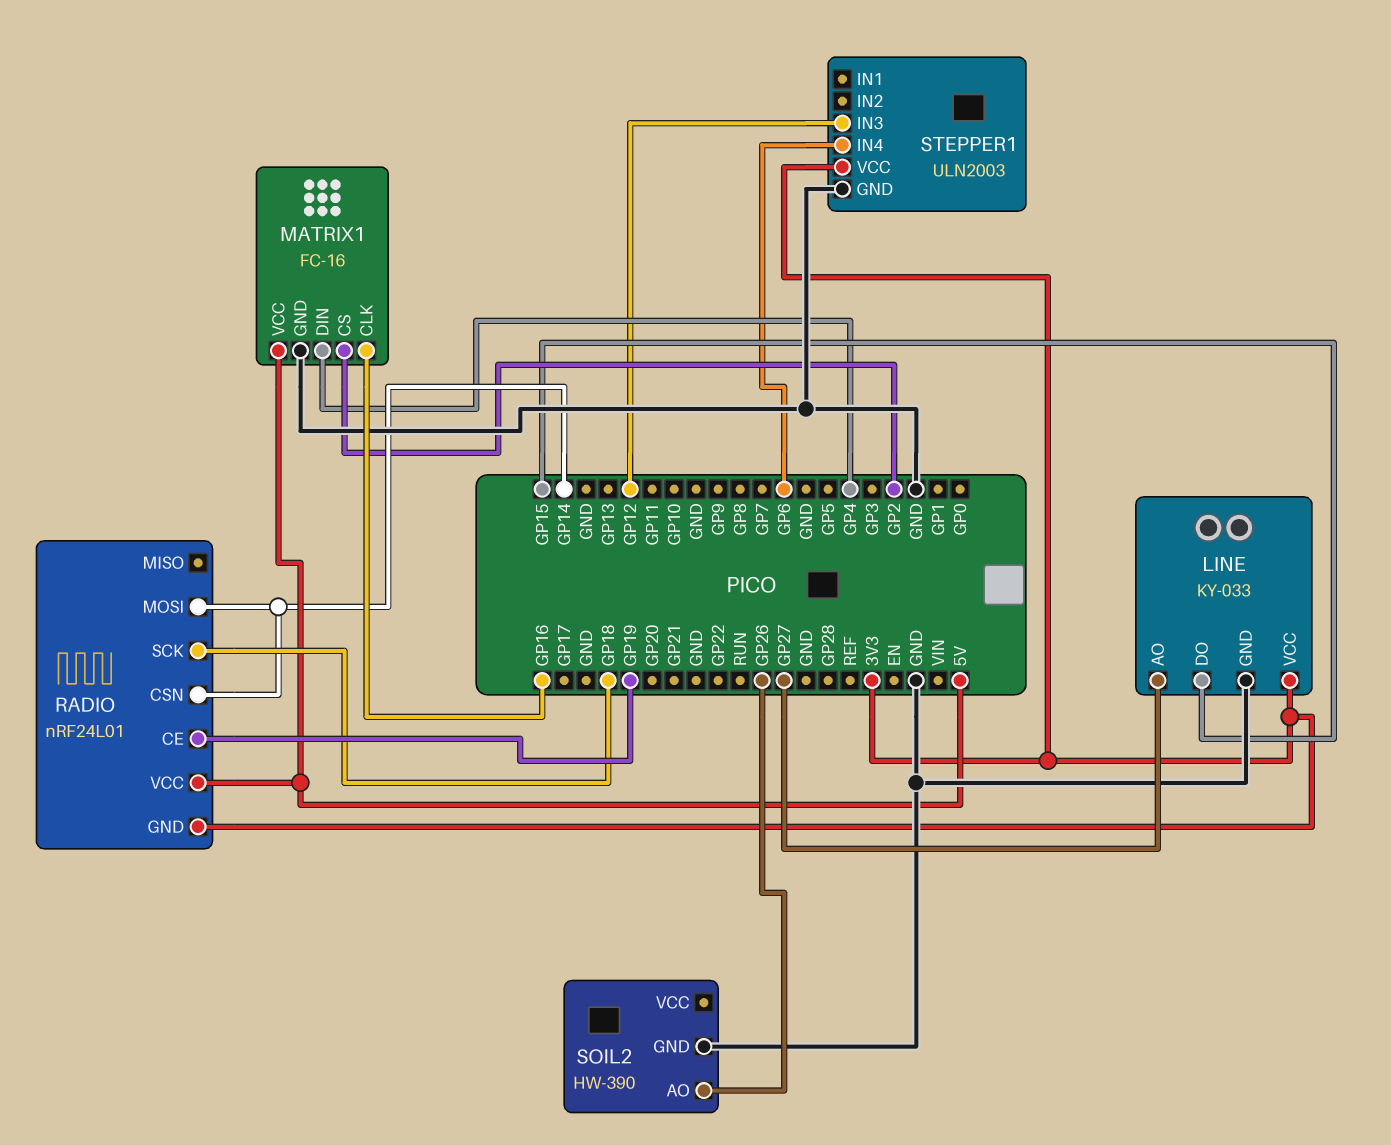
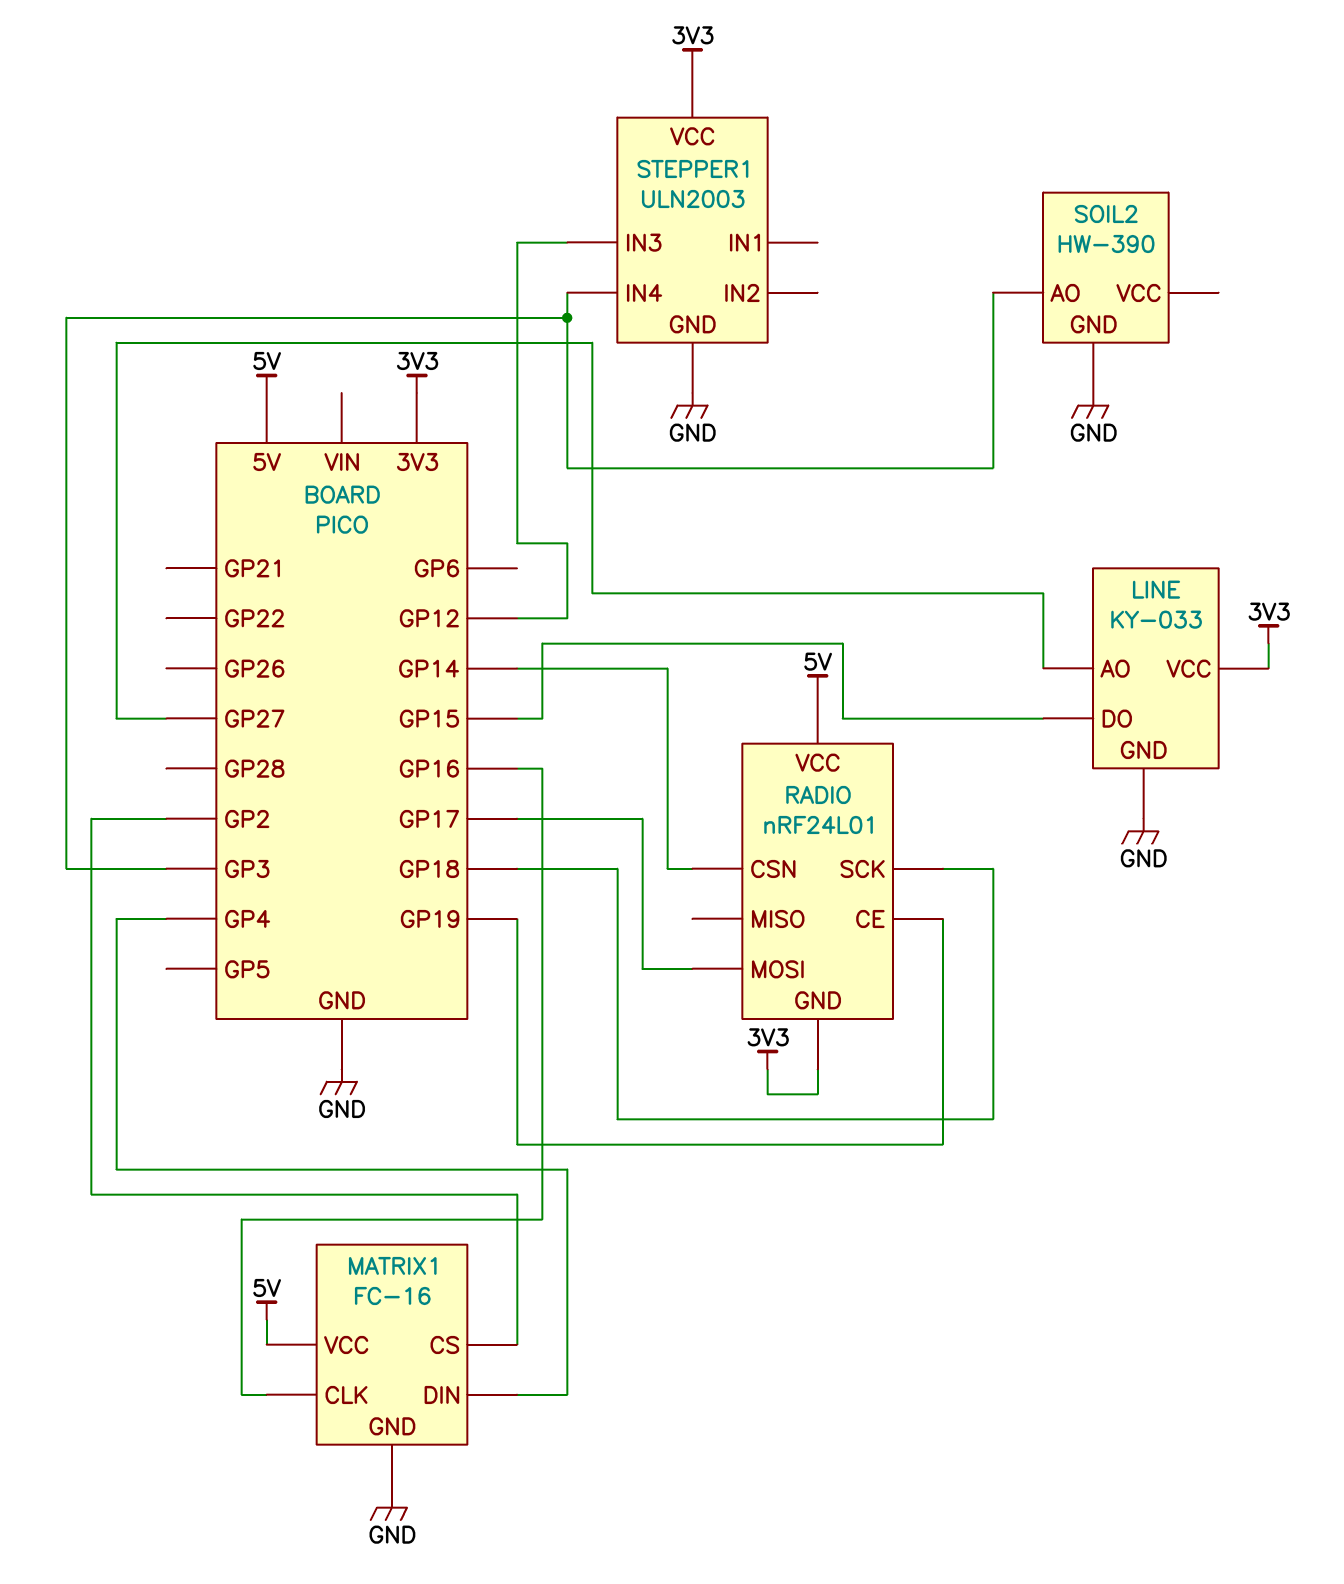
RADIO pin MOSI: GP14 -> GP17
SOIL2 pin AO: GP26 -> GP3
STEPPER1 pin IN4: GP6 -> GP3

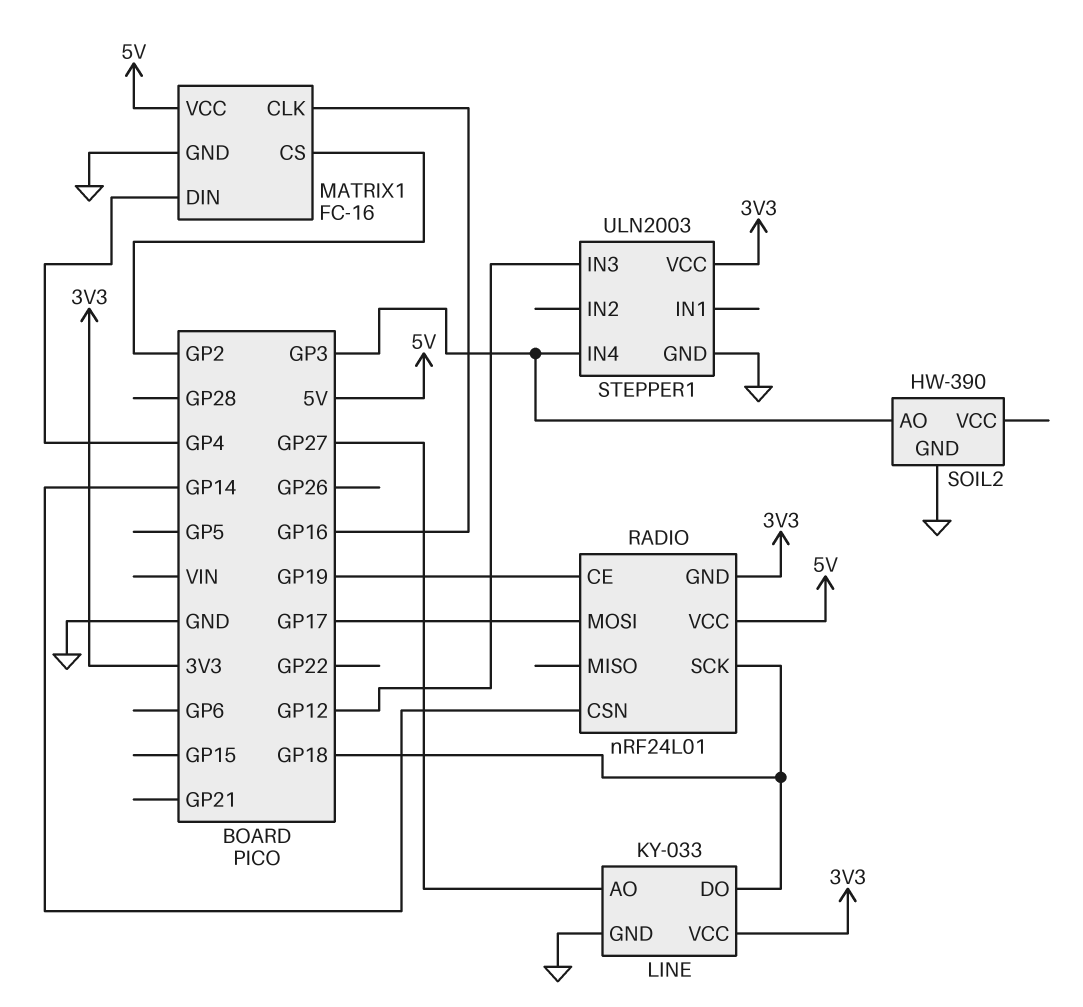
LINE pin DO: GP15 -> GP18

